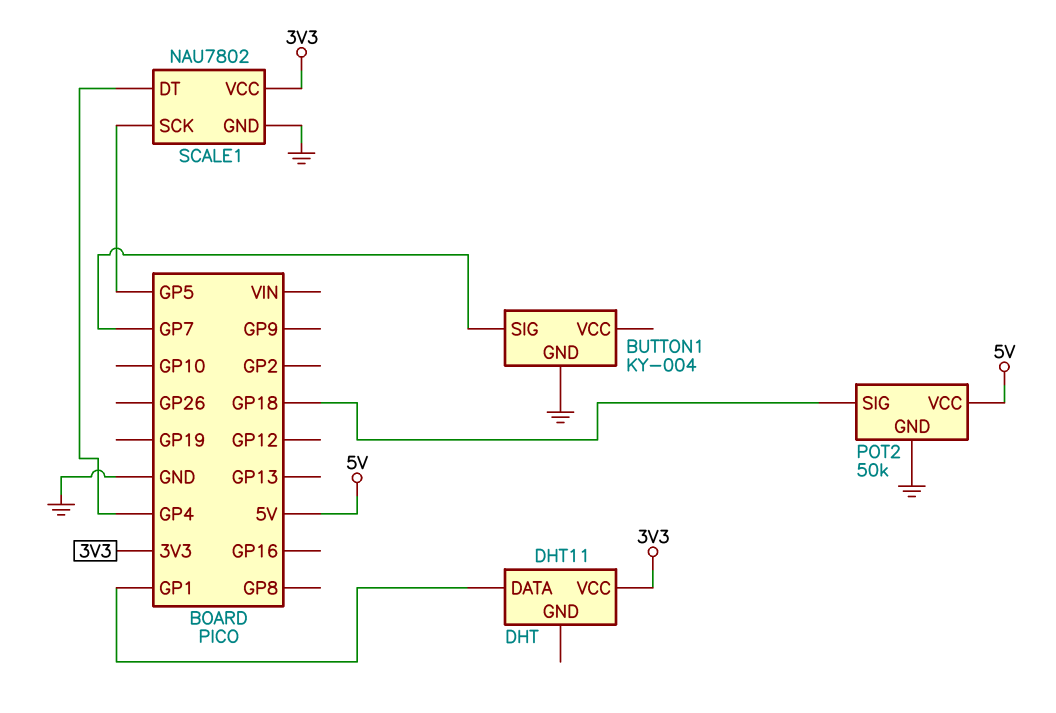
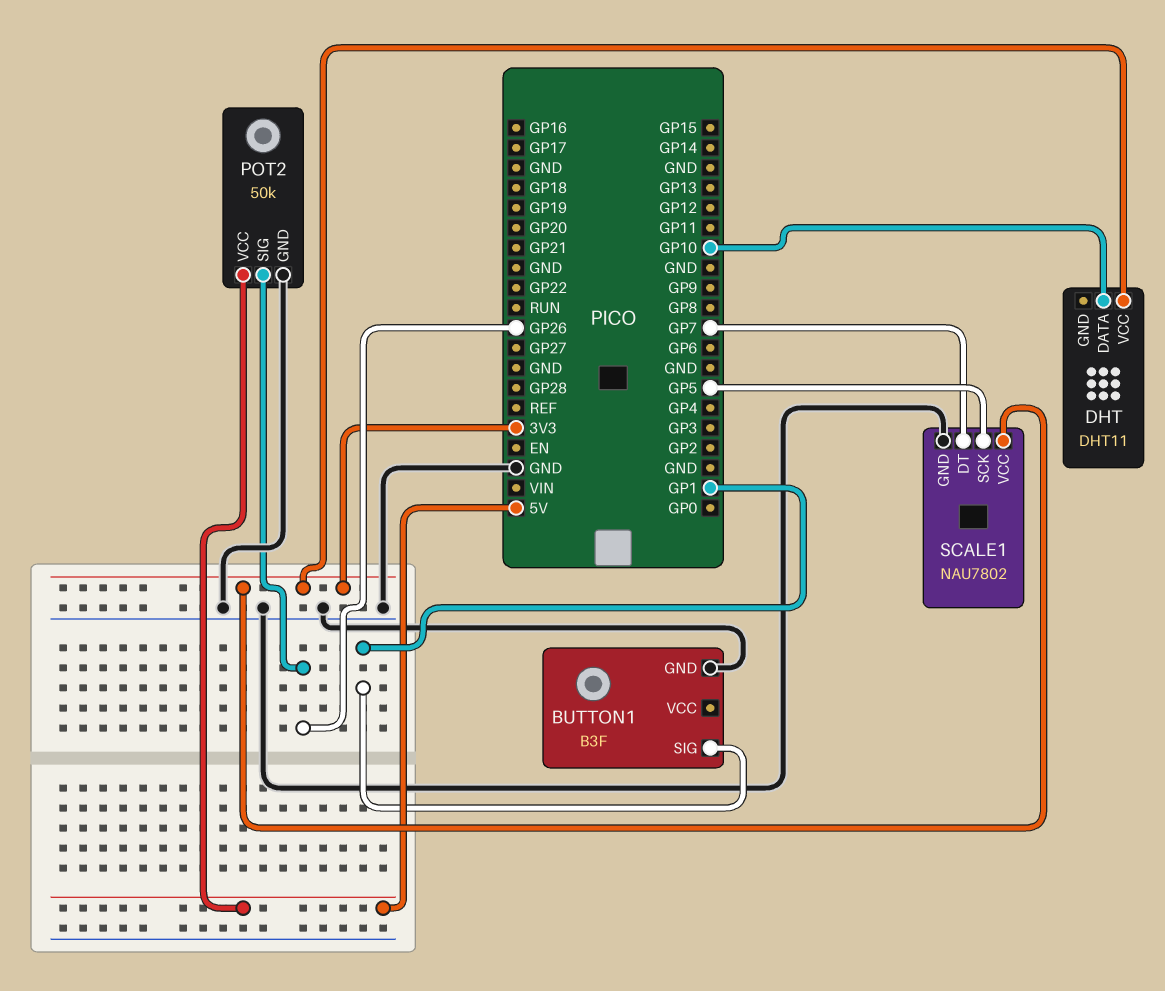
BUTTON1: KY-004 -> B3F
BUTTON1 pin SIG: GP7 -> GP1
DHT pin DATA: GP1 -> GP10
POT2 pin SIG: GP18 -> GP26
SCALE1 pin DT: GP4 -> GP7

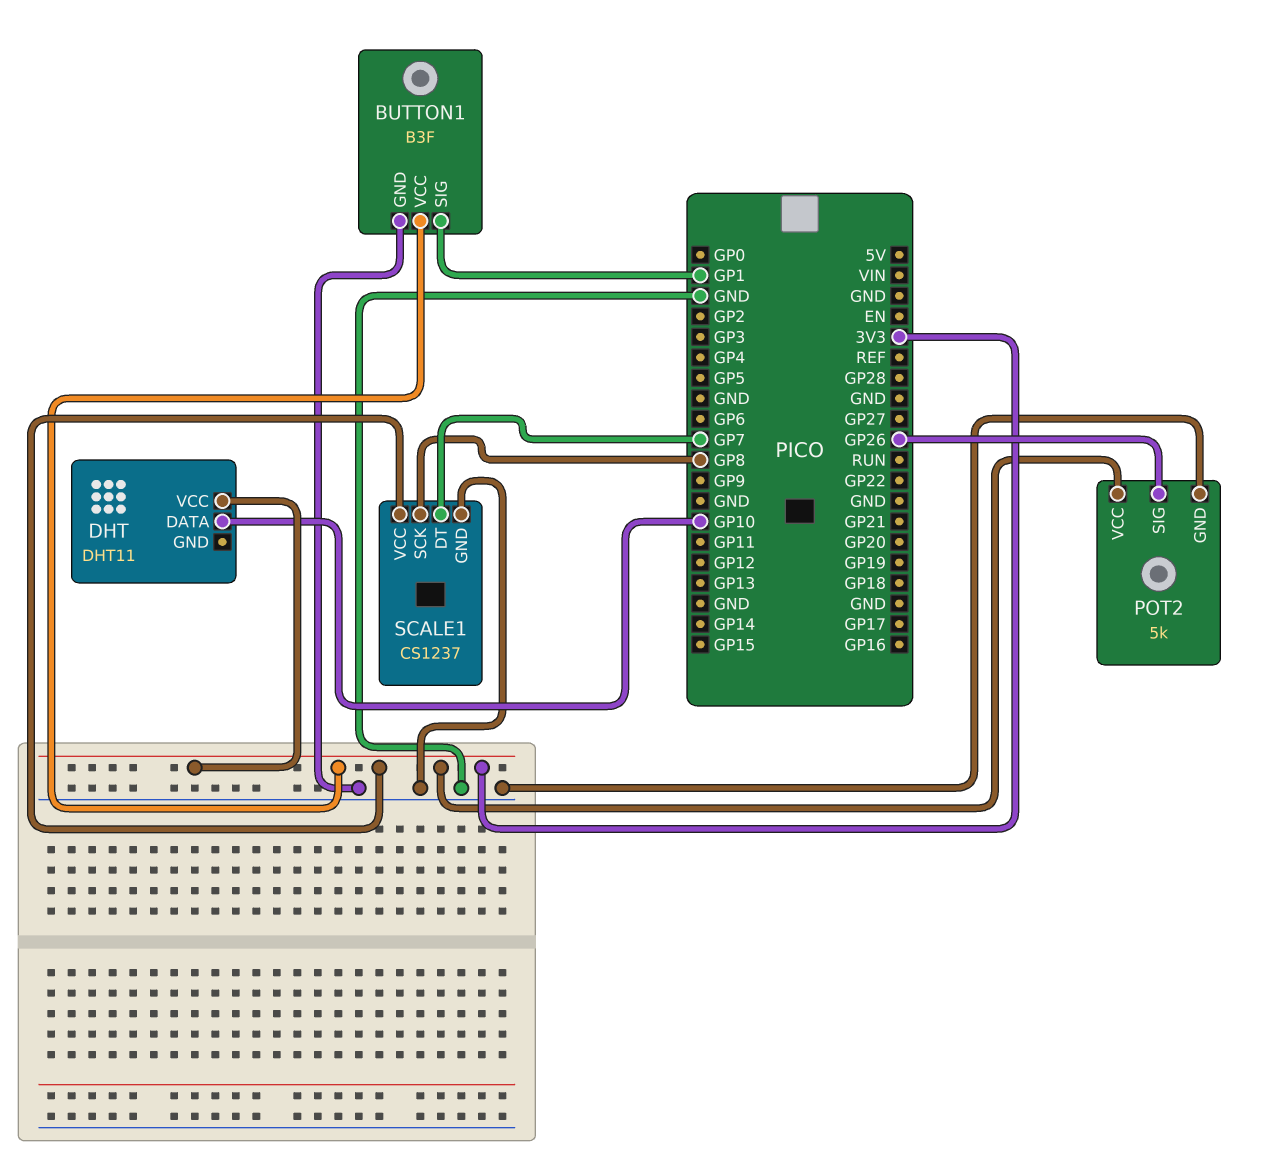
BUTTON1 pin VCC: none -> 3V3
POT2: 50k -> 5k
POT2 pin VCC: 5V -> 3V3
SCALE1: NAU7802 -> CS1237
SCALE1 pin SCK: GP5 -> GP8

